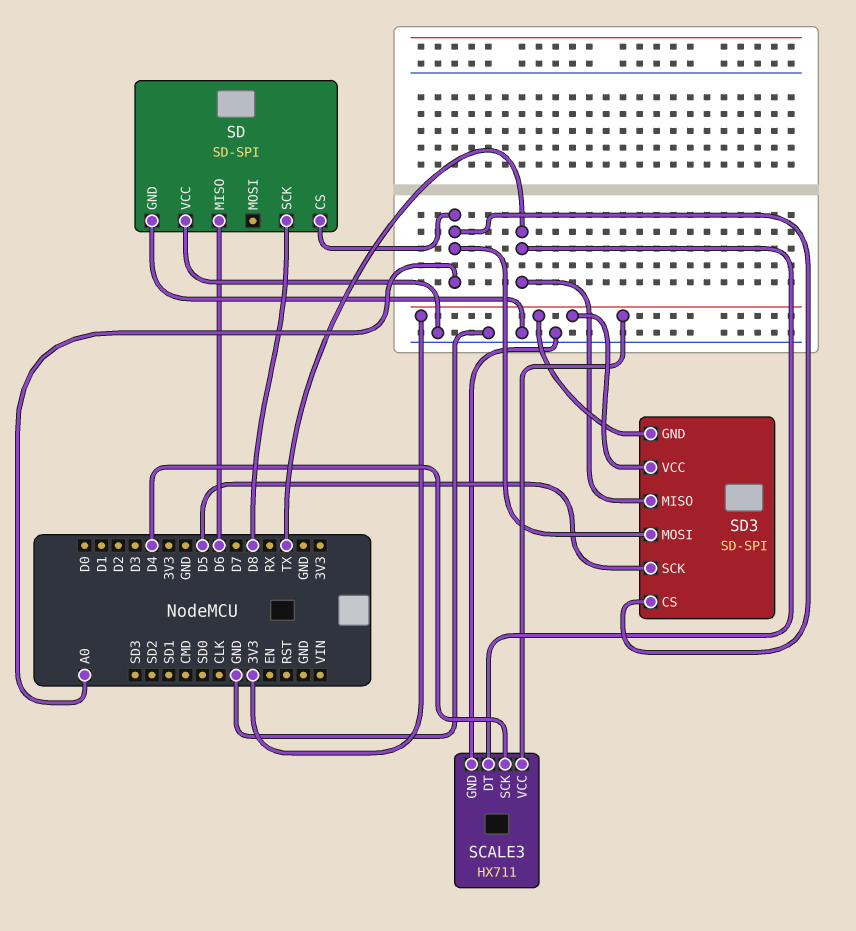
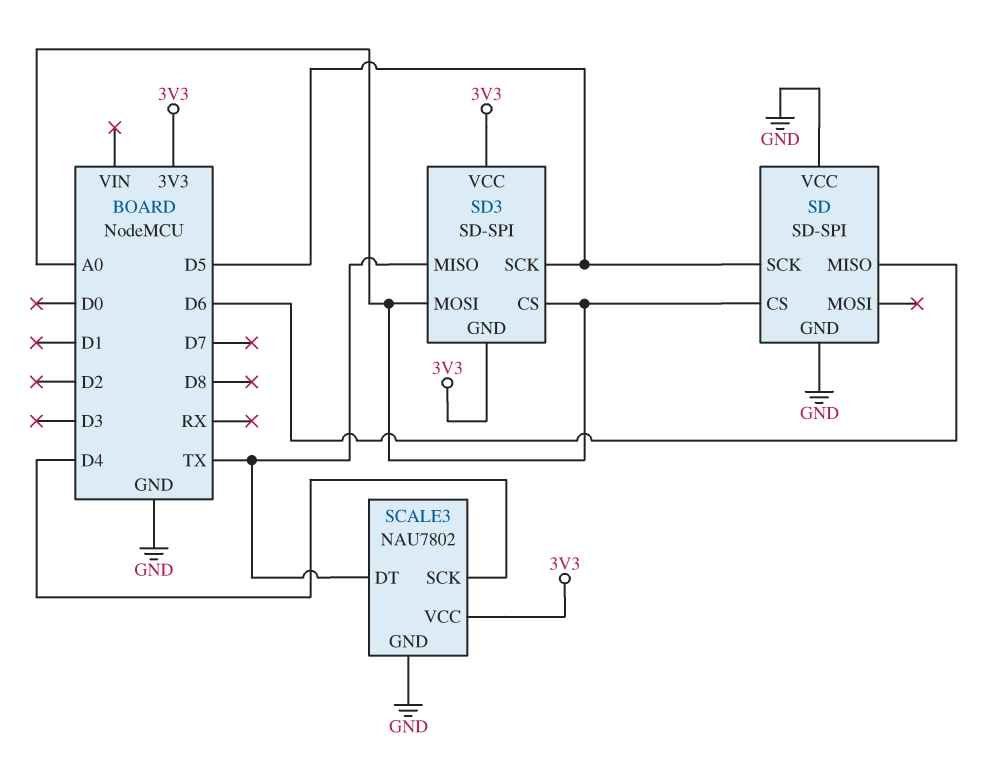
SCALE3: HX711 -> NAU7802
SD pin SCK: D8 -> D5

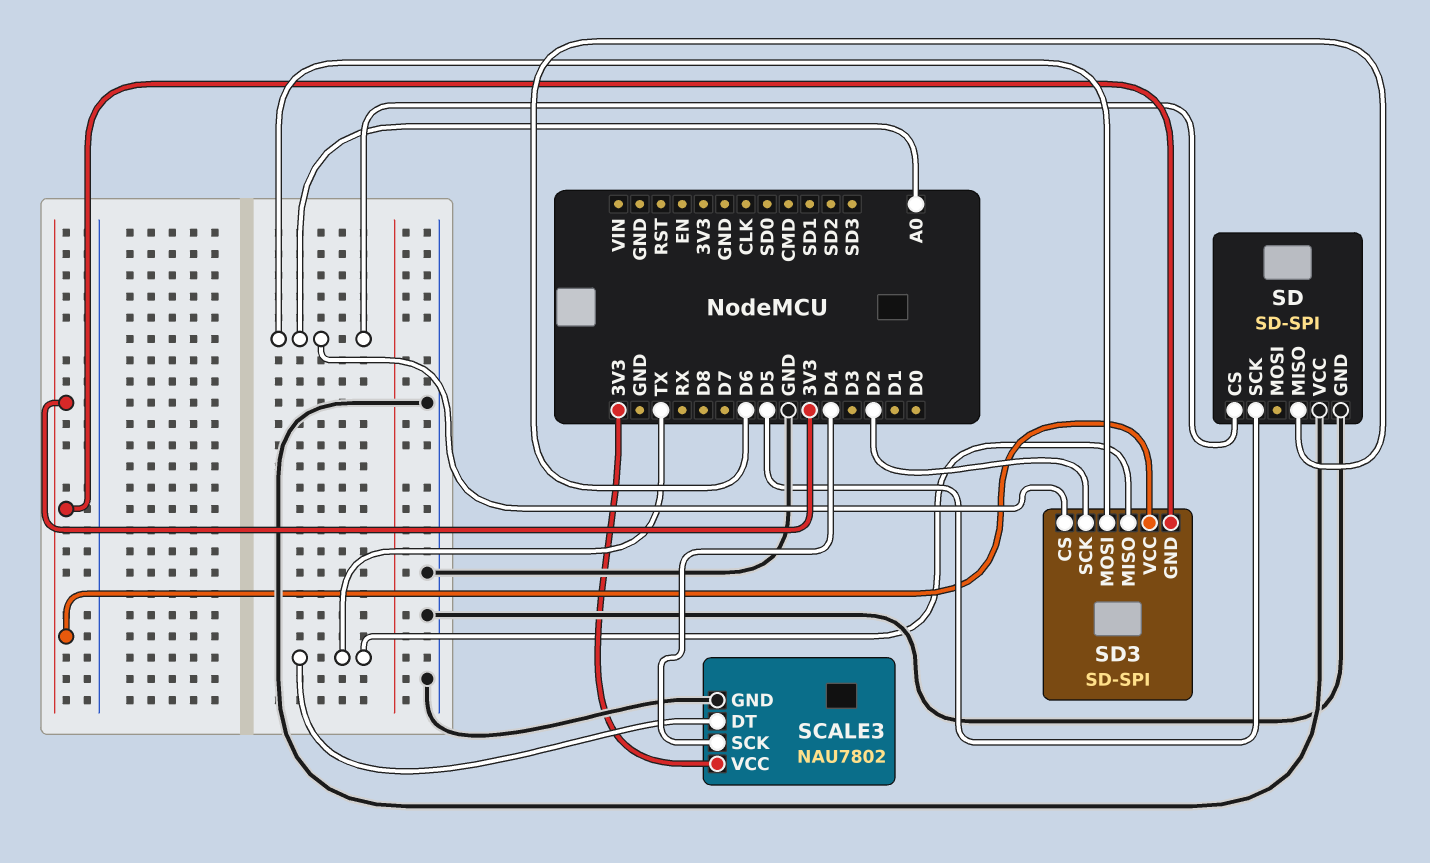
SD3 pin SCK: D5 -> D2

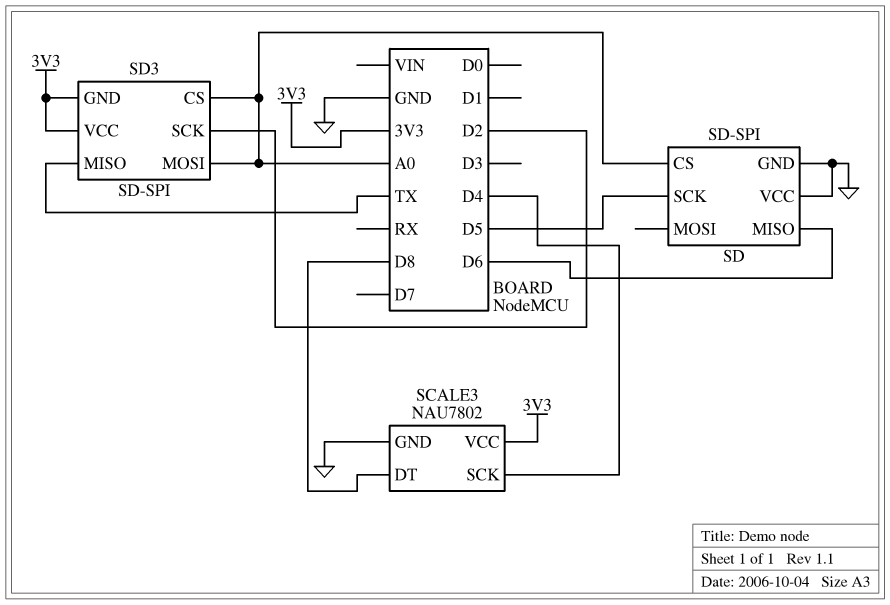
SCALE3 pin DT: TX -> D8

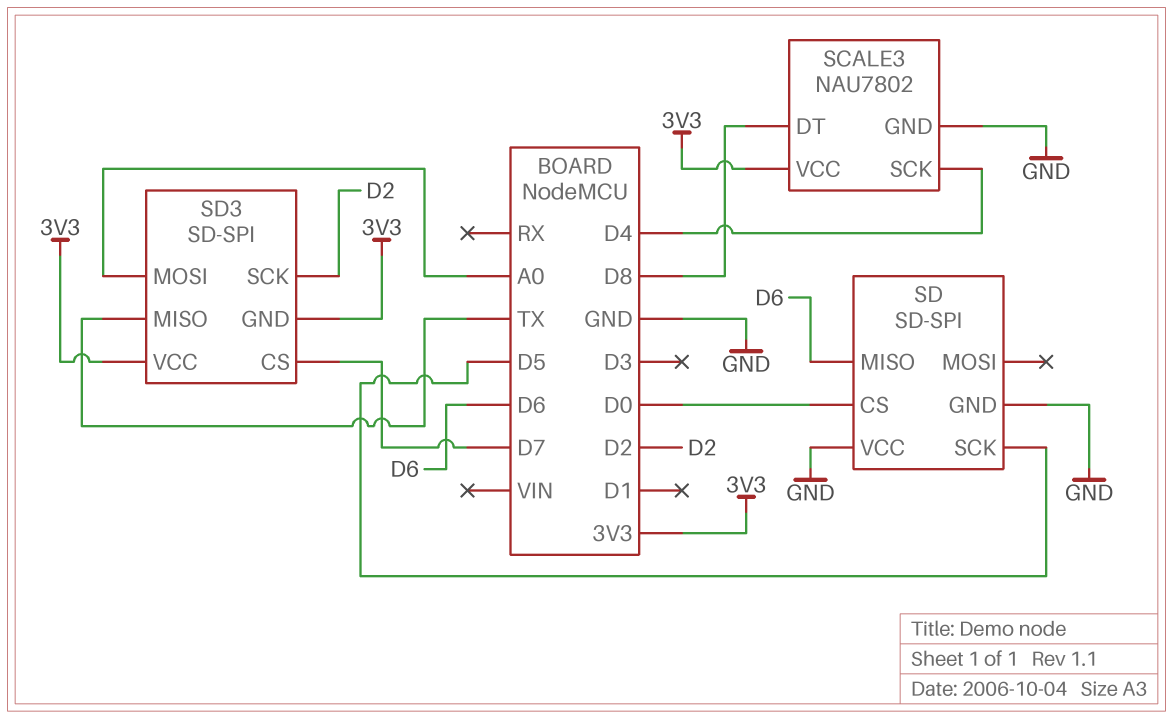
SD pin CS: A0 -> D0
SD3 pin CS: A0 -> D7

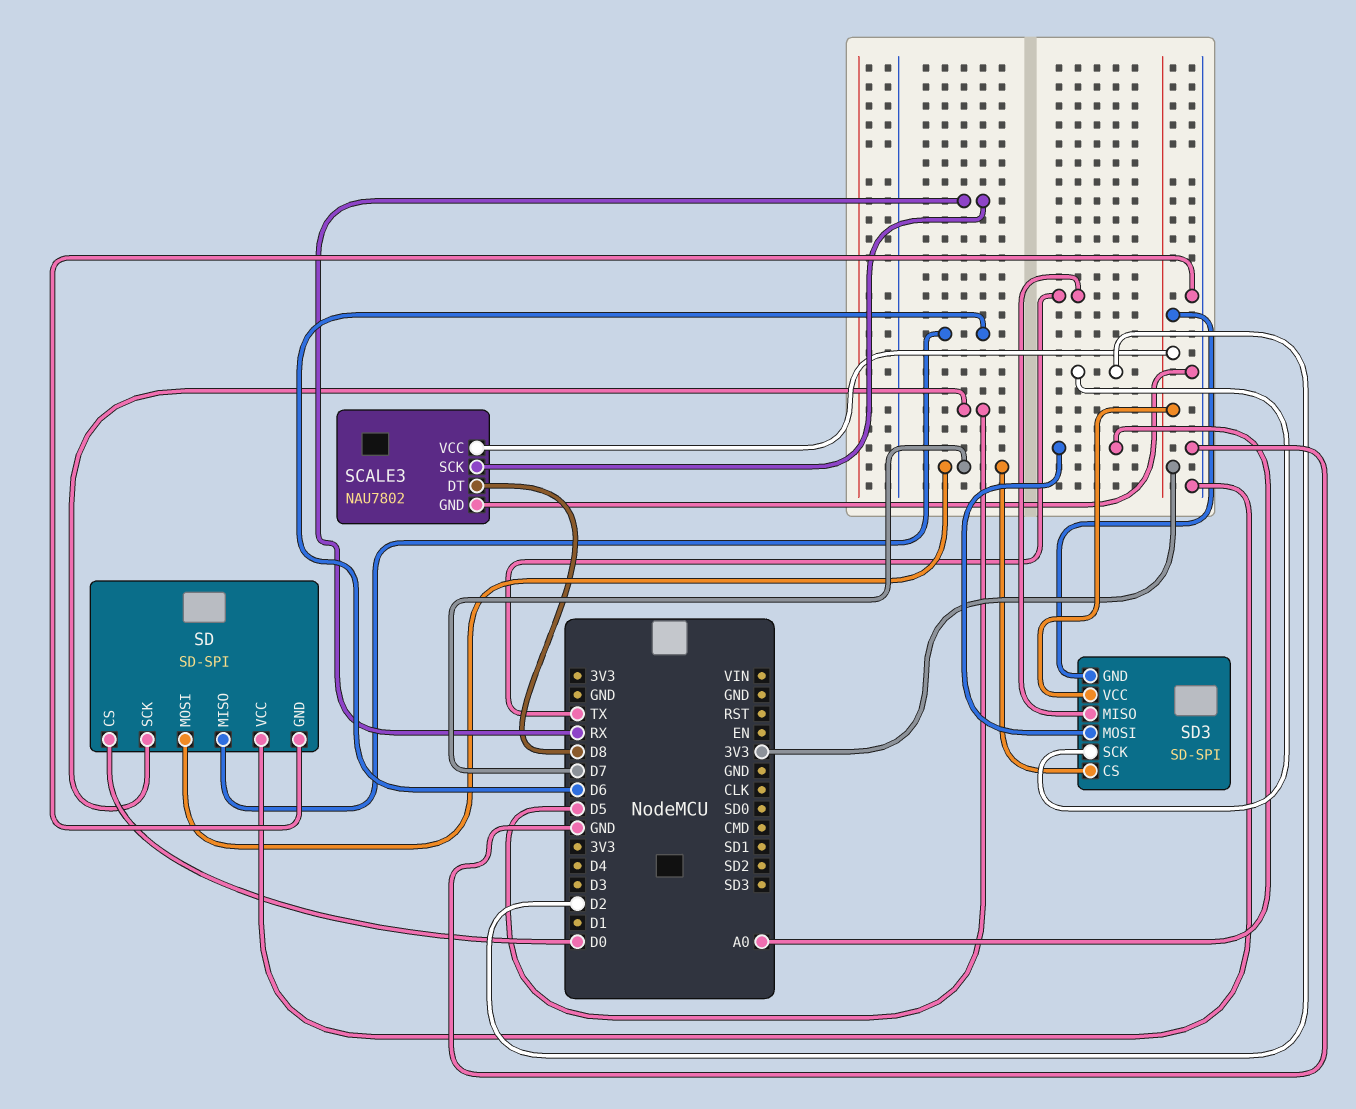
SCALE3 pin SCK: D4 -> RX
SD pin MOSI: none -> D7

